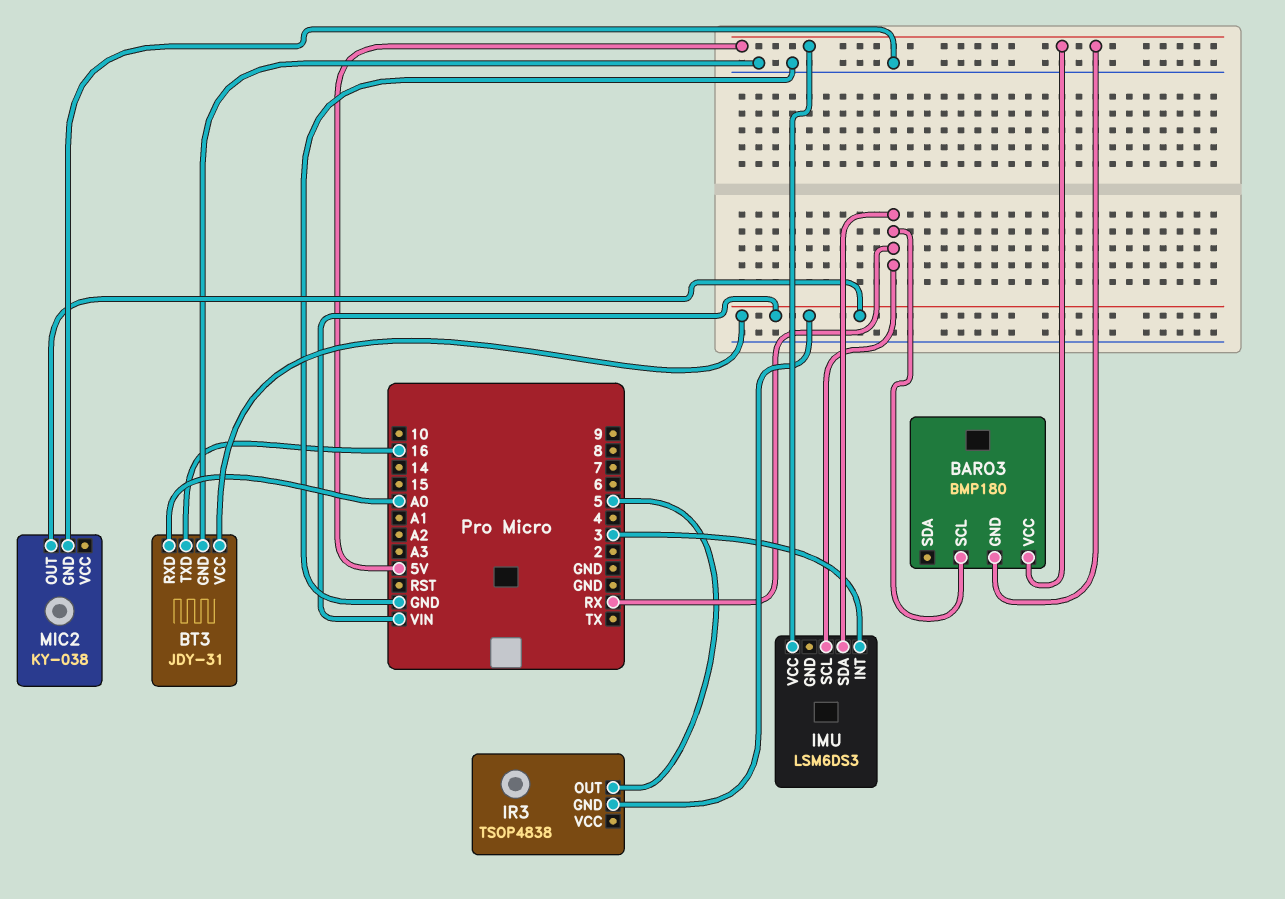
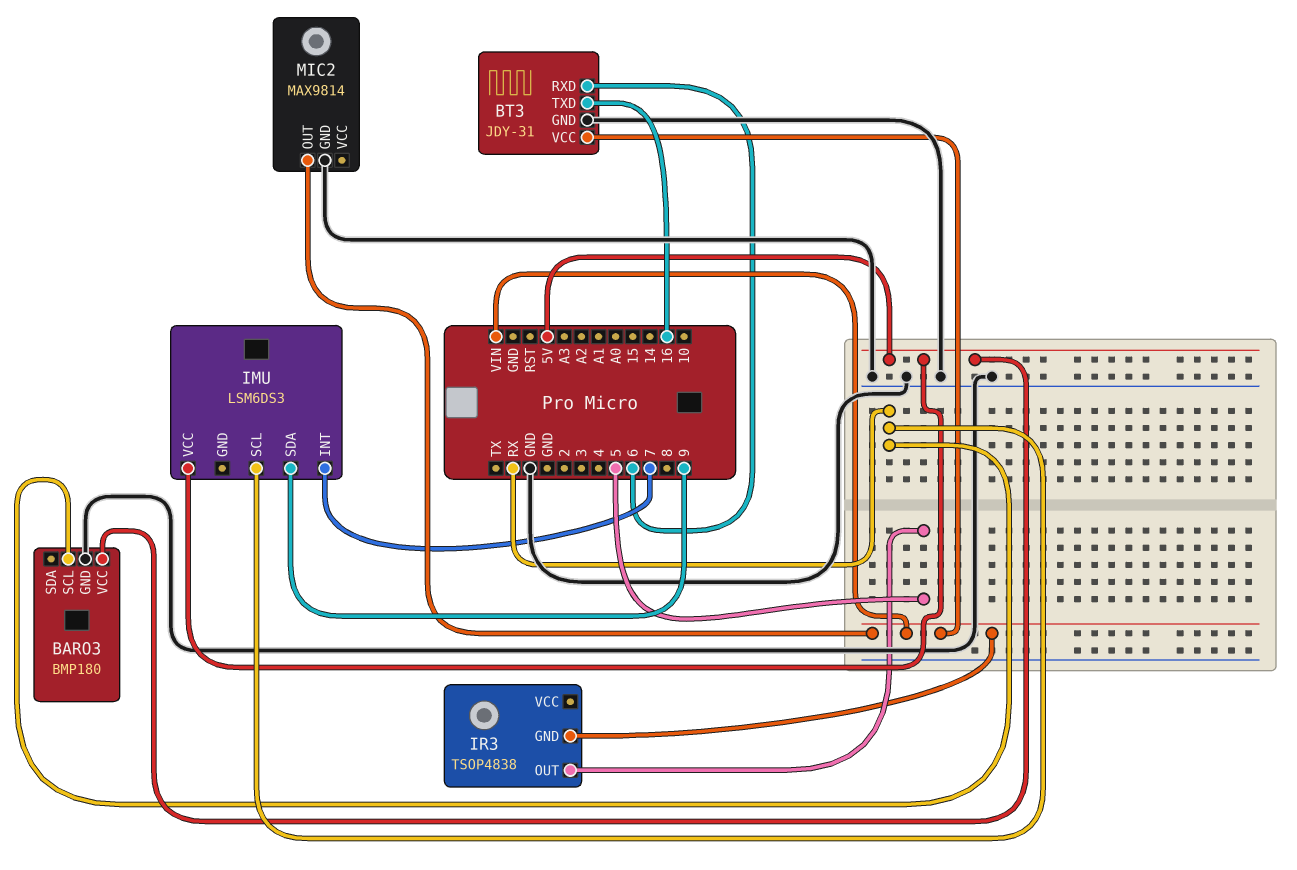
BARO3 pin GND: 5V -> GND
BT3 pin RXD: A0 -> 6
IMU pin INT: 3 -> 7
IMU pin SDA: RX -> 9
MIC2: KY-038 -> MAX9814

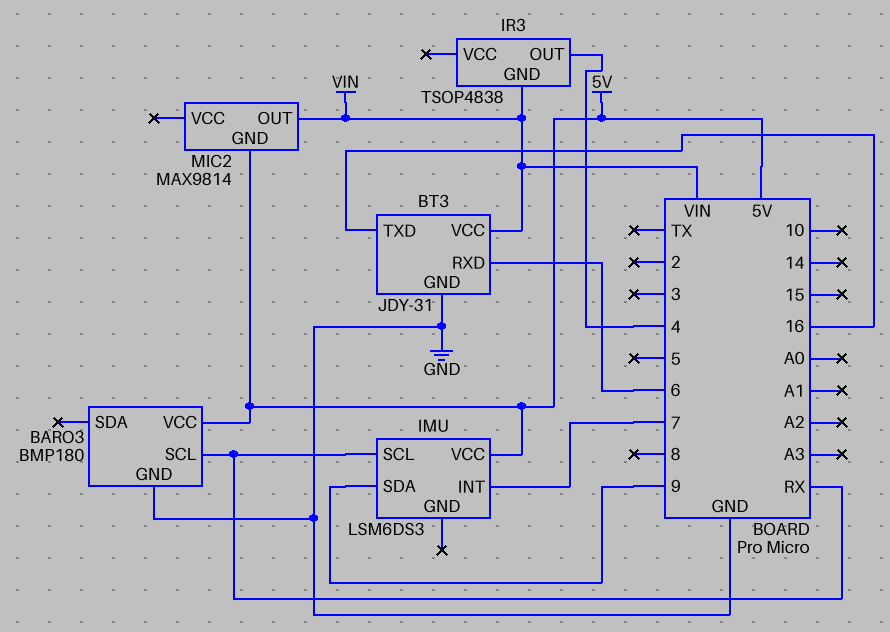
IR3 pin OUT: 5 -> 4
MIC2 pin GND: GND -> 5V

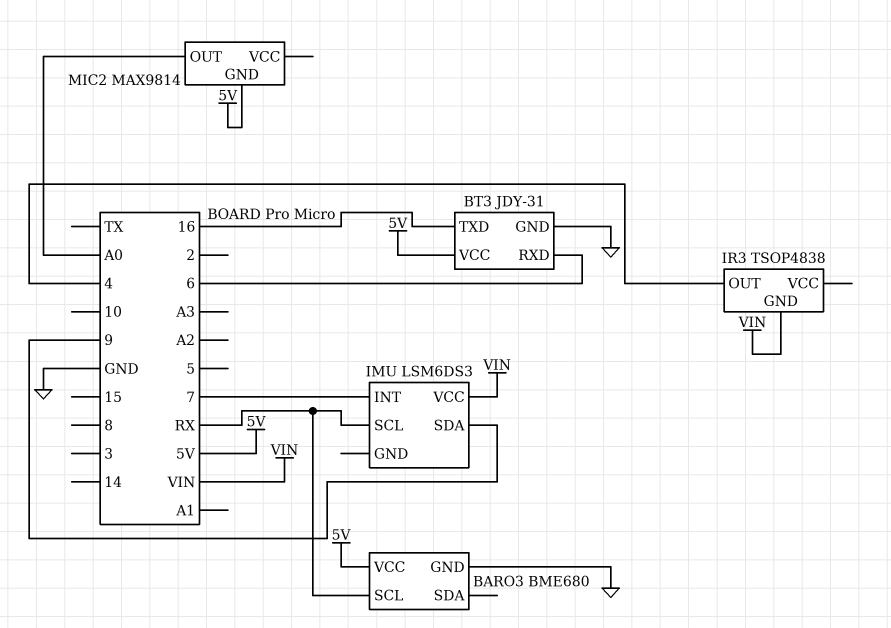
BARO3: BMP180 -> BME680
BT3 pin VCC: VIN -> 5V
IMU pin VCC: 5V -> VIN
MIC2 pin OUT: VIN -> A0

